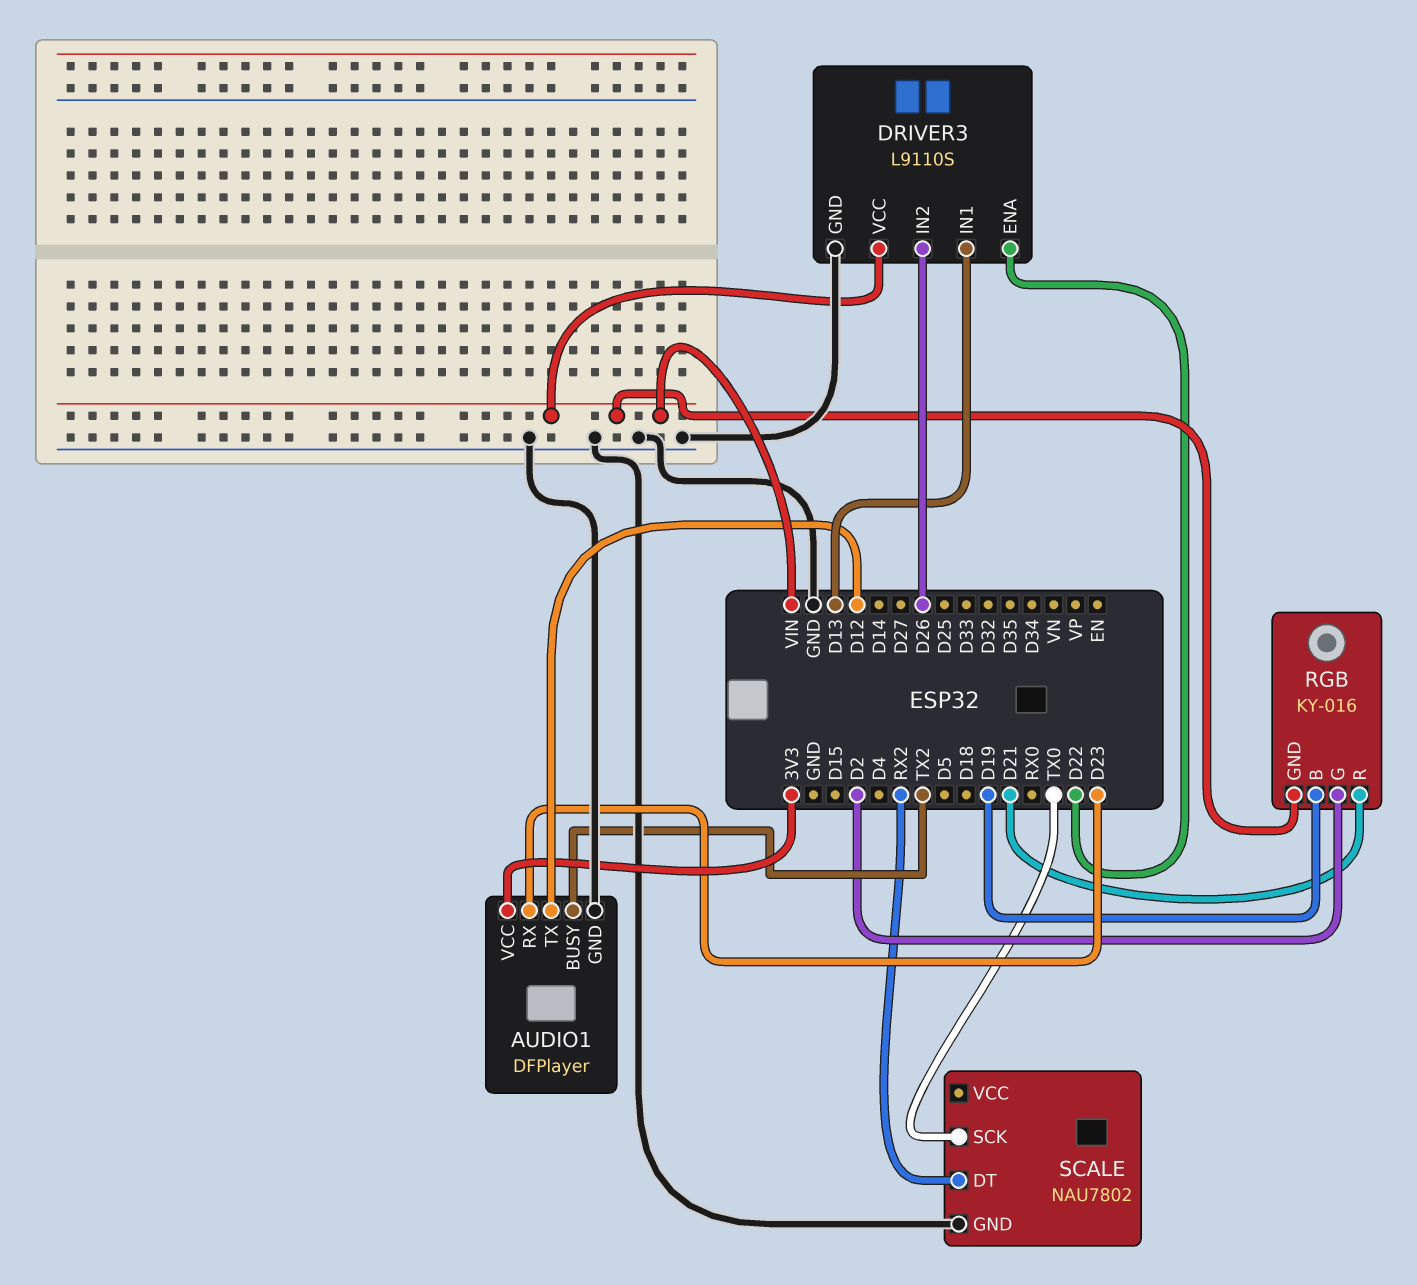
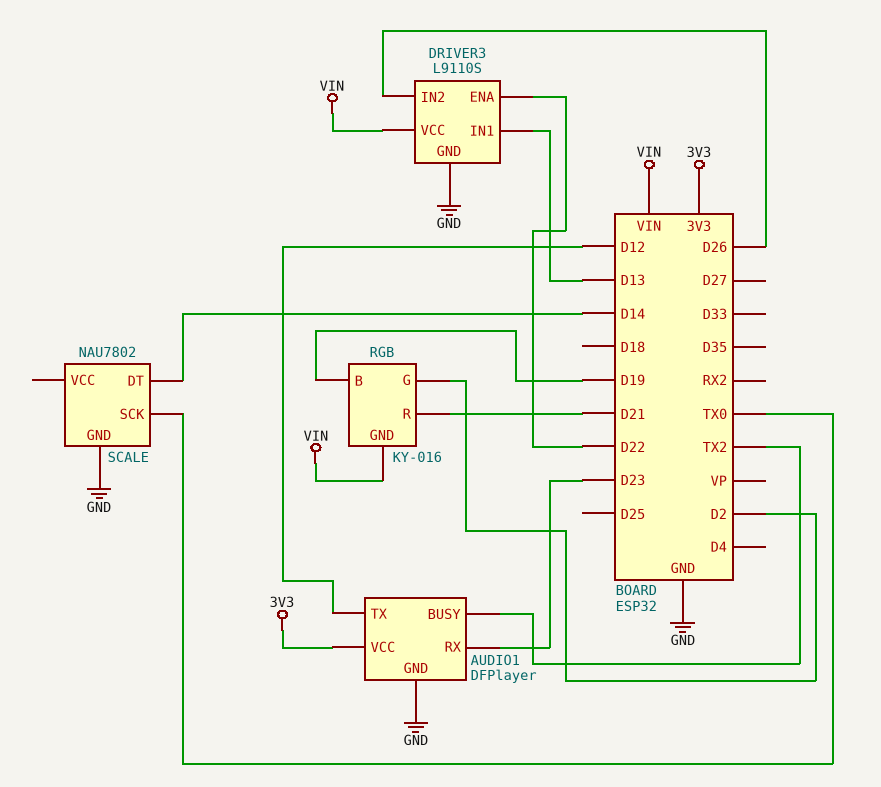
SCALE pin DT: RX2 -> D14

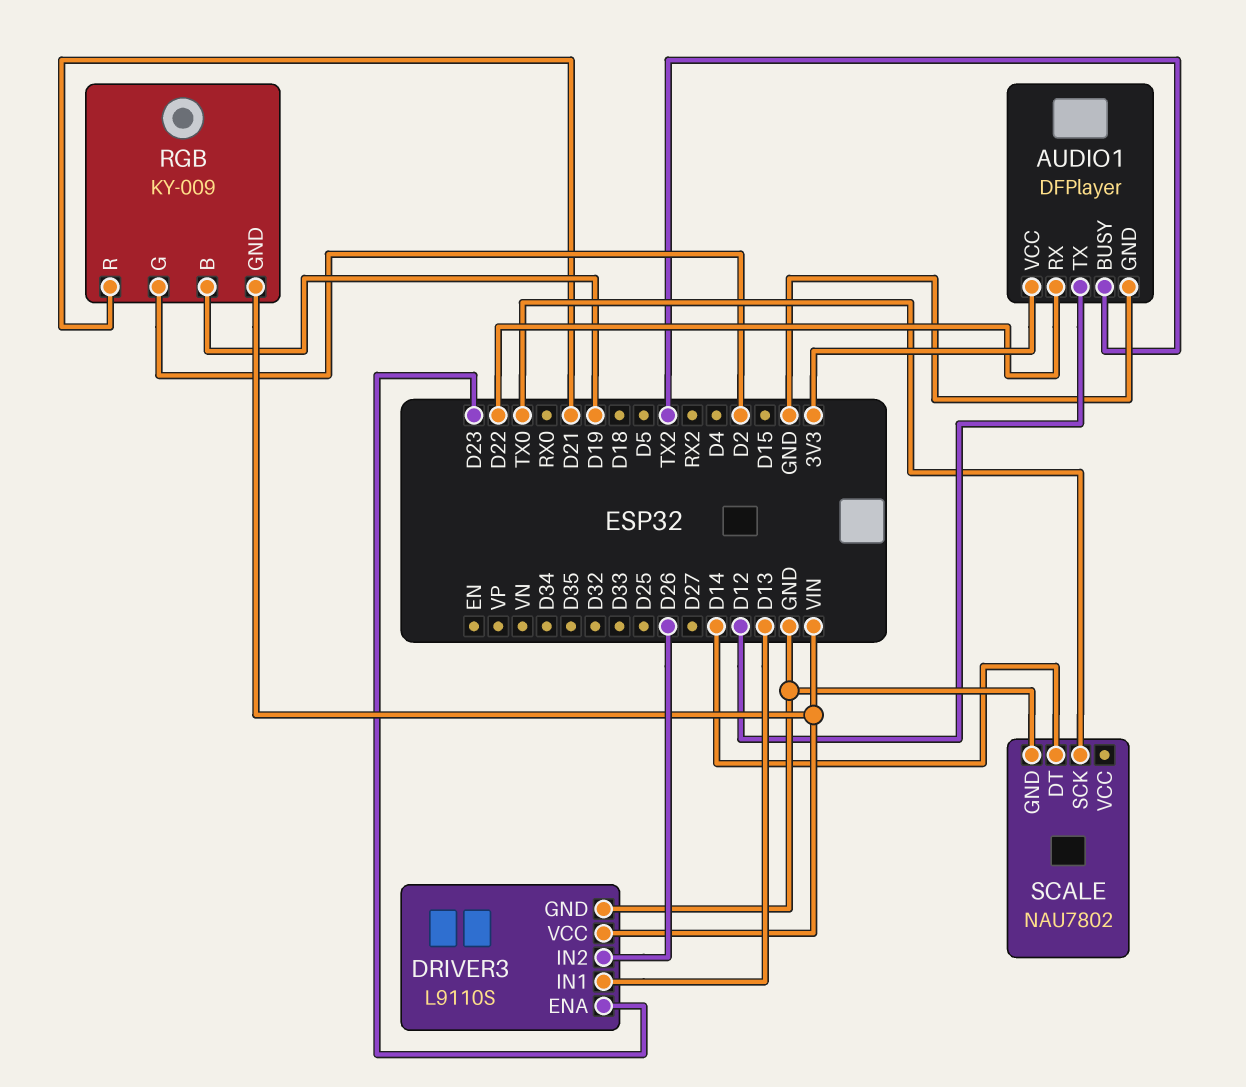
AUDIO1 pin RX: D23 -> D22
DRIVER3 pin ENA: D22 -> D23
RGB: KY-016 -> KY-009

